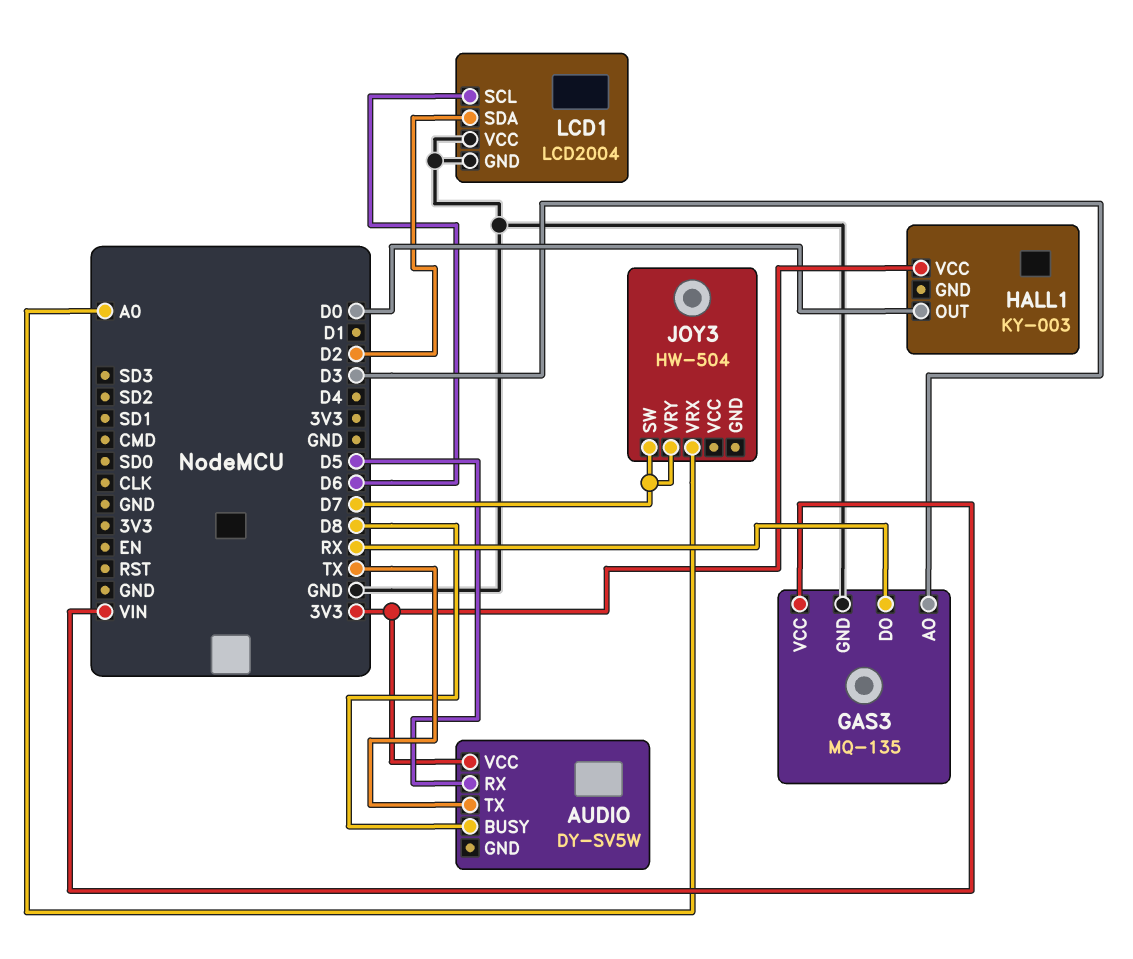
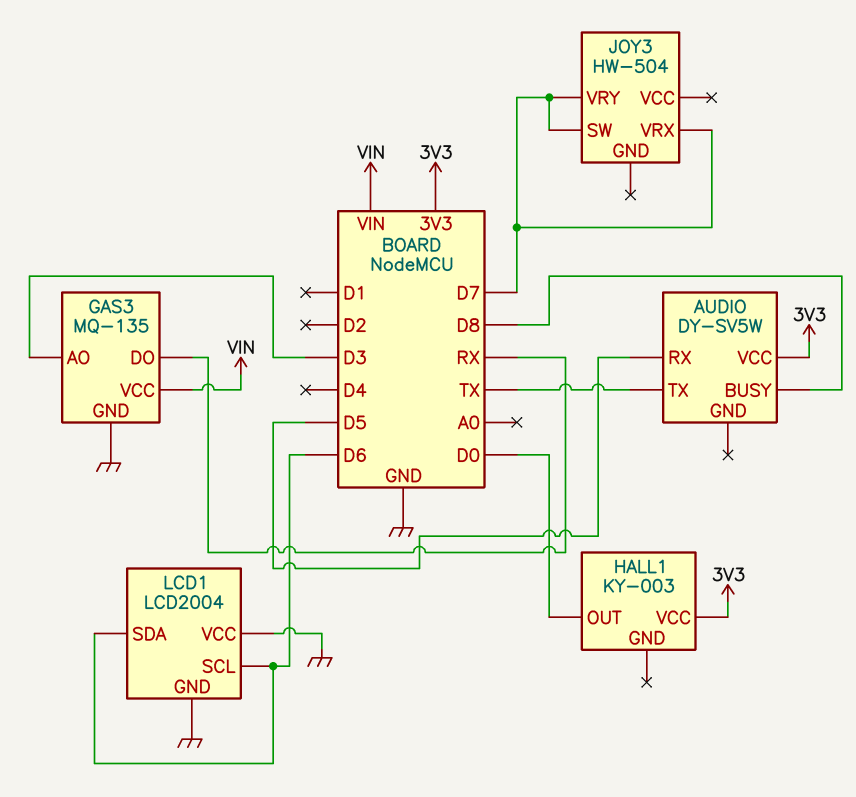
JOY3 pin VRX: A0 -> D7
LCD1 pin SDA: D2 -> D6

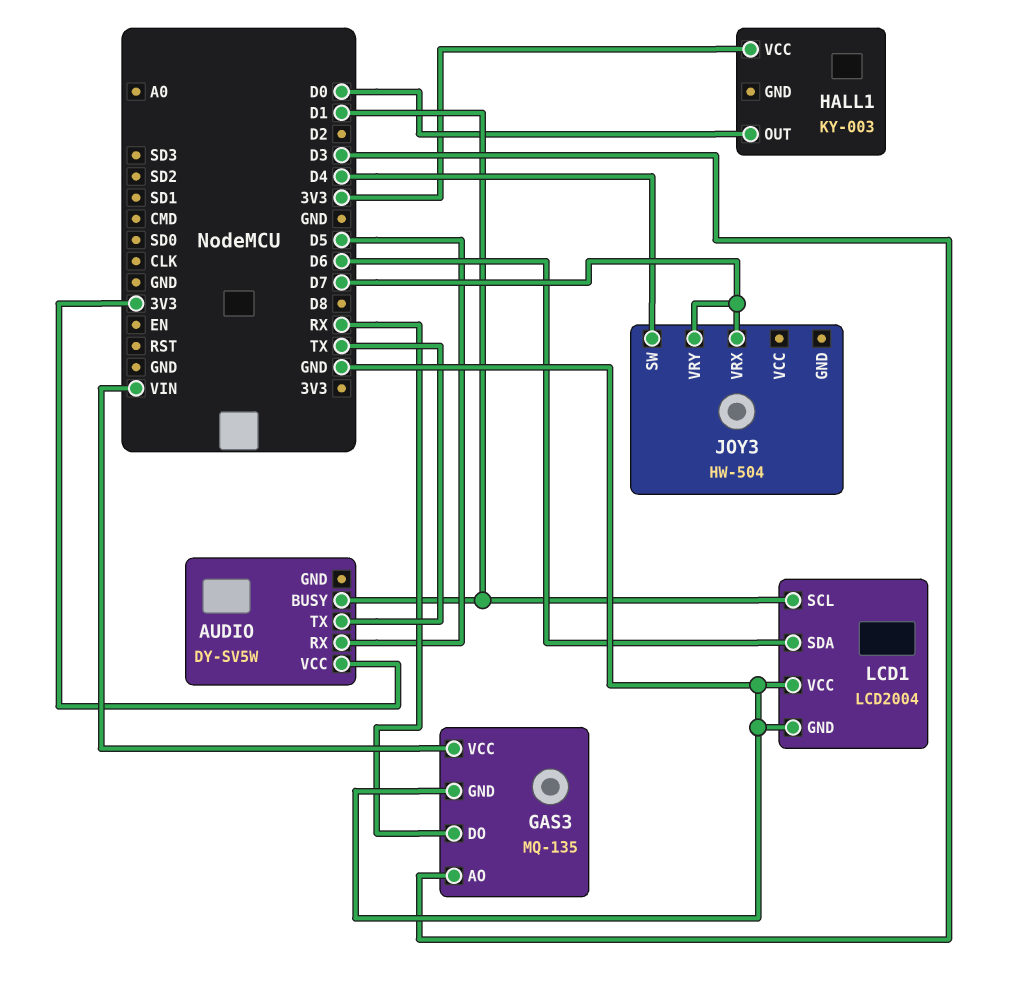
AUDIO pin BUSY: D8 -> D1
JOY3 pin SW: D7 -> D4
LCD1 pin SCL: D6 -> D1

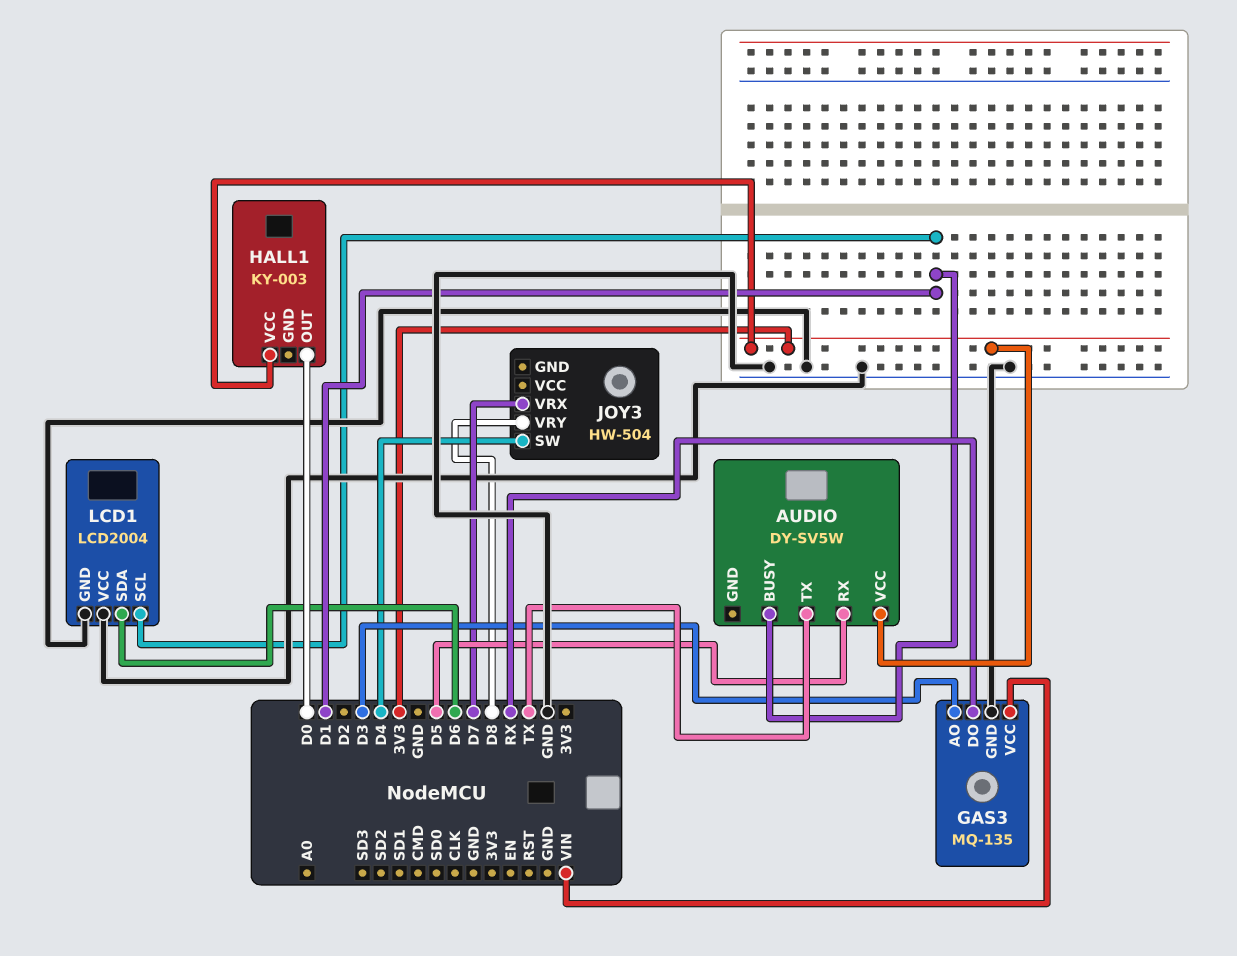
JOY3 pin VRY: D7 -> D8

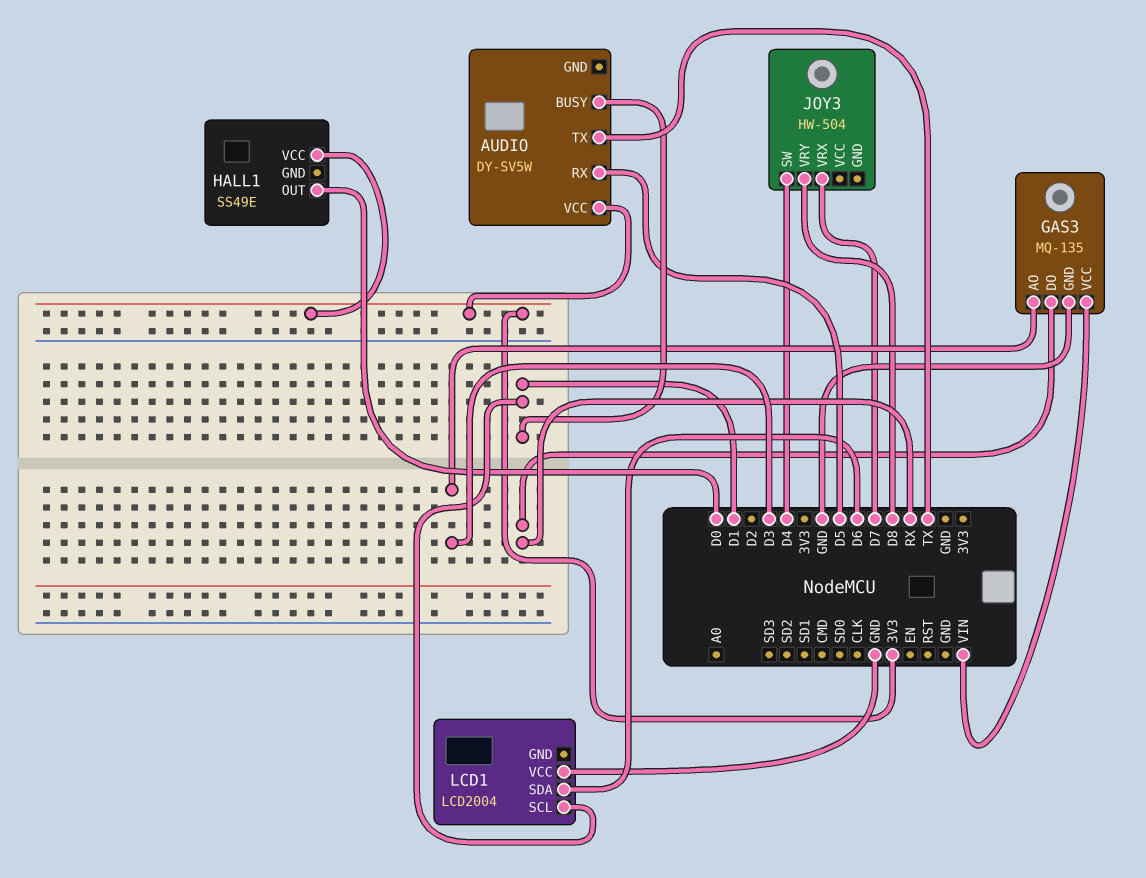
HALL1: KY-003 -> SS49E
LCD1 pin GND: GND -> none

